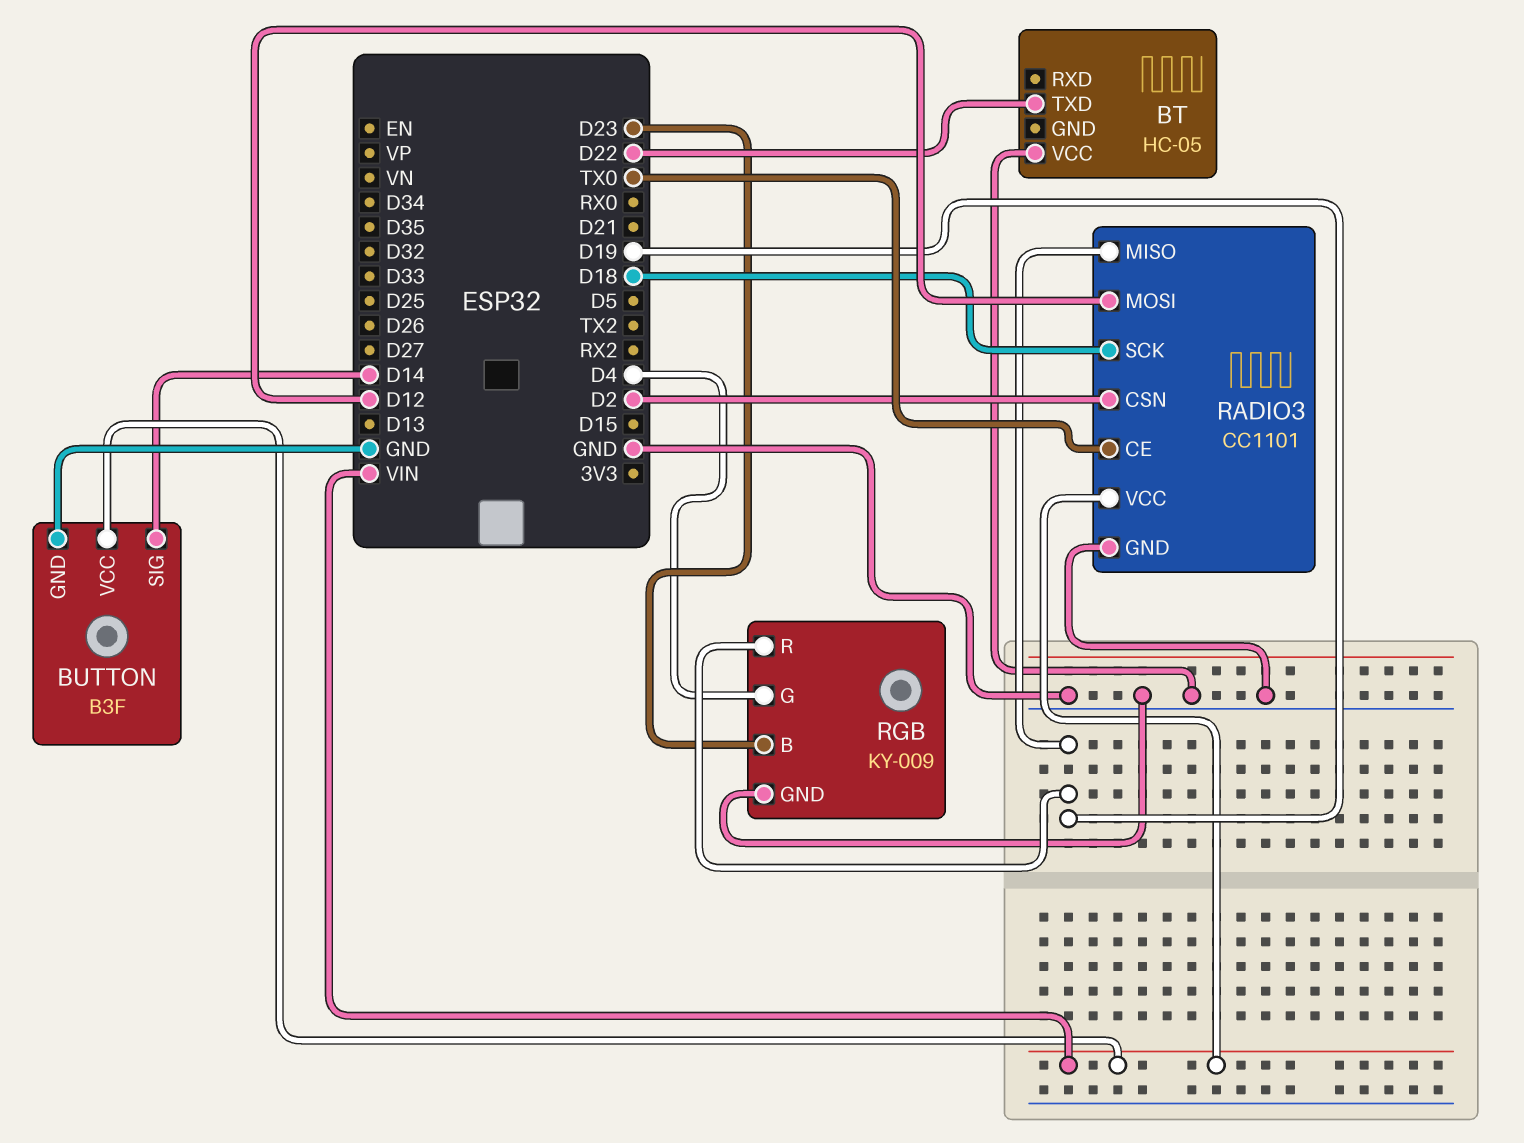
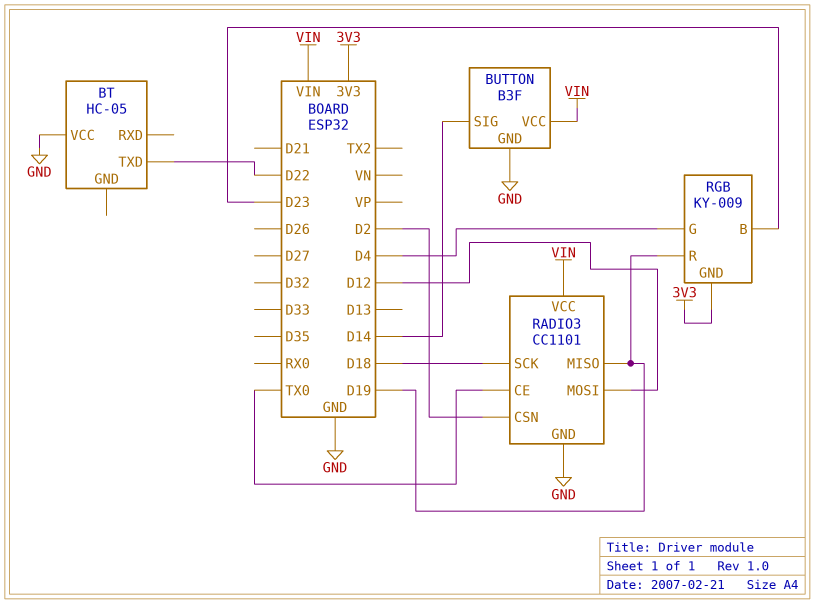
RGB pin GND: GND -> 3V3

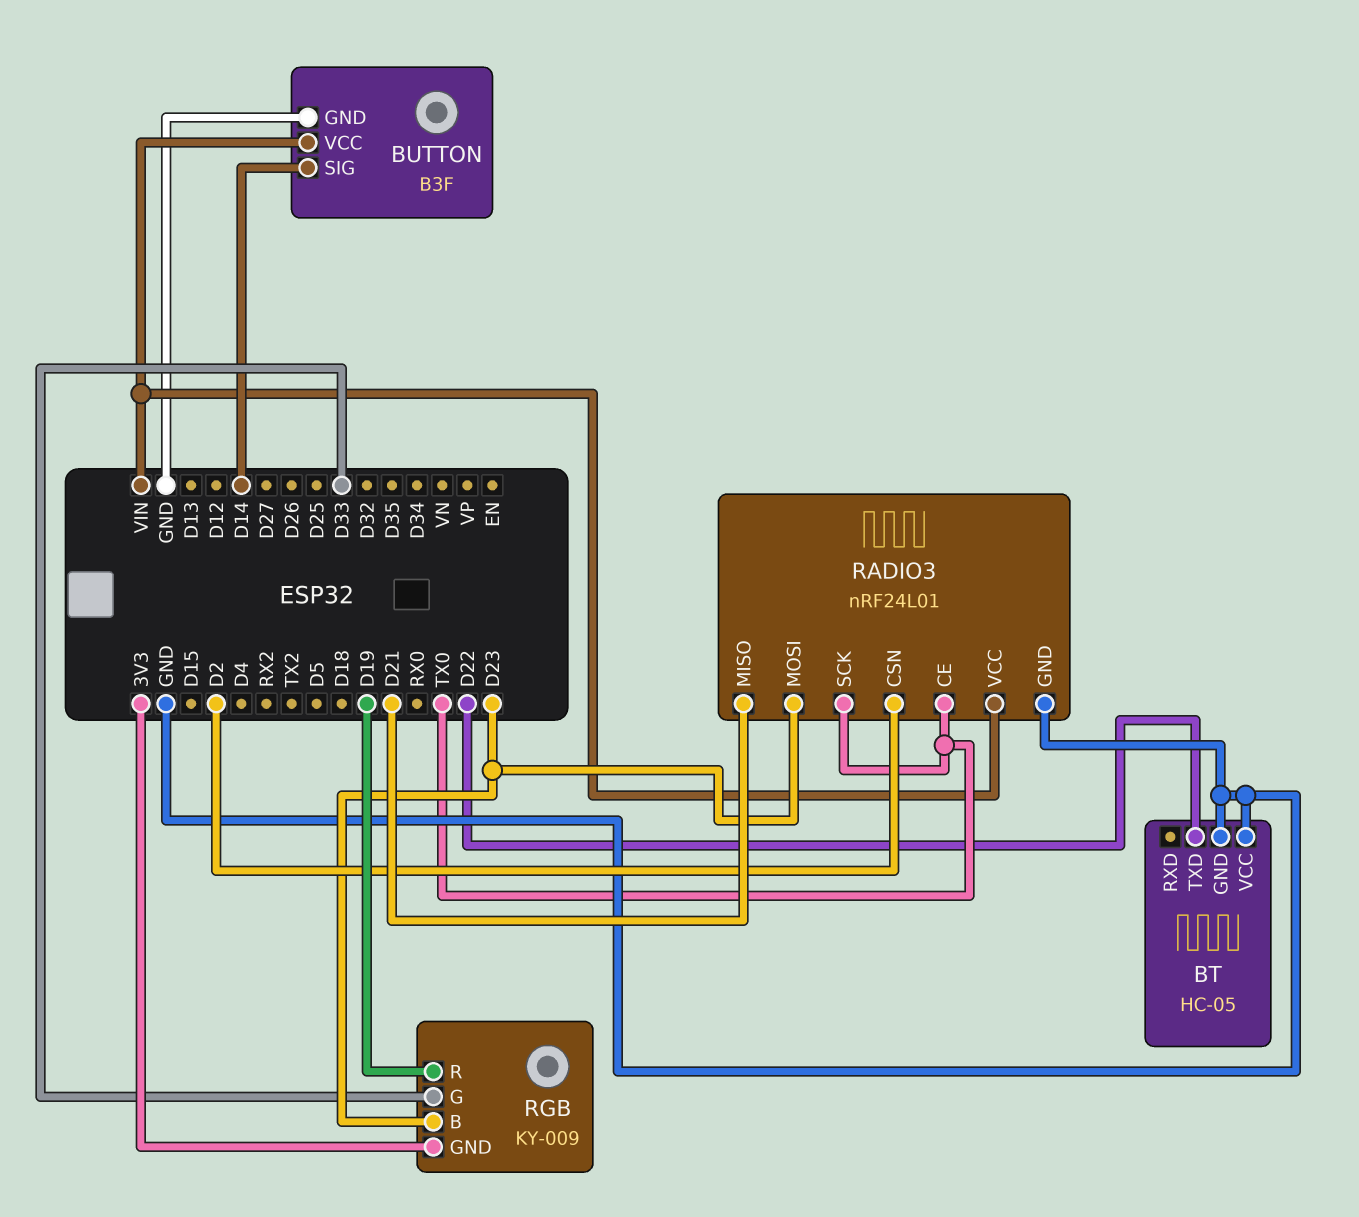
BT pin GND: none -> GND
RADIO3: CC1101 -> nRF24L01
RADIO3 pin MISO: D19 -> D21
RADIO3 pin MOSI: D12 -> D23
RADIO3 pin SCK: D18 -> TX0
RGB pin G: D4 -> D33

